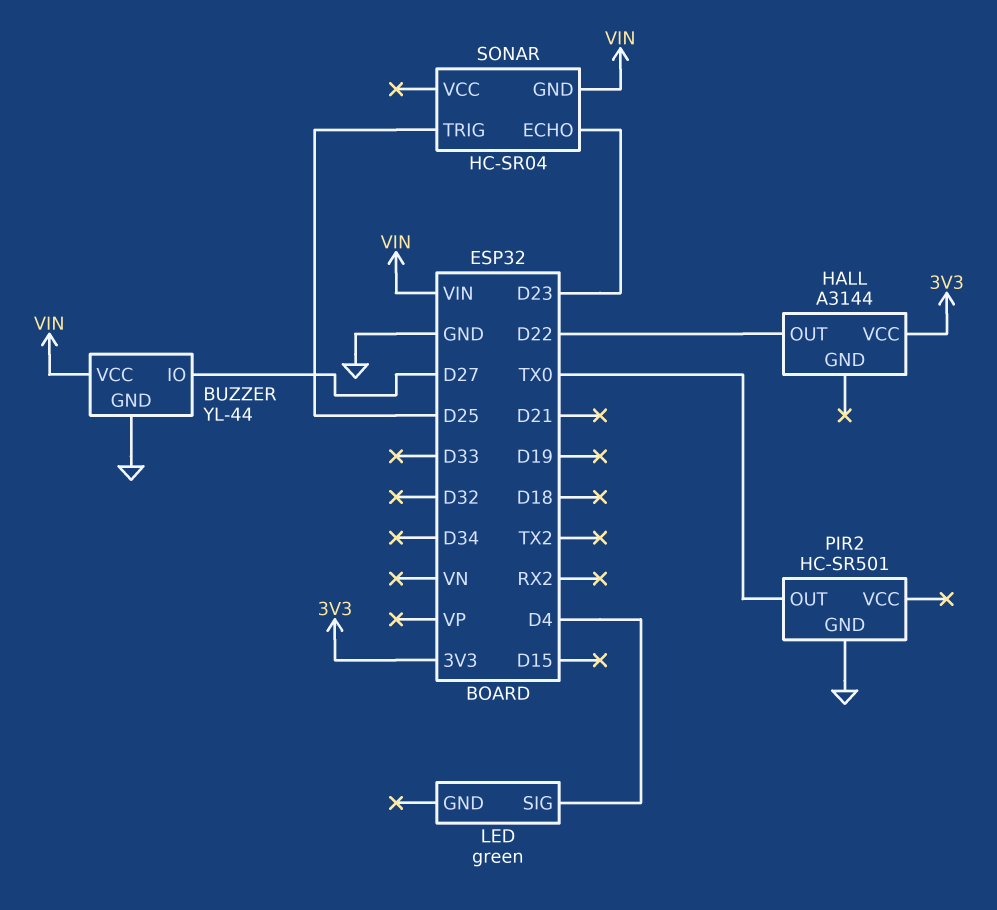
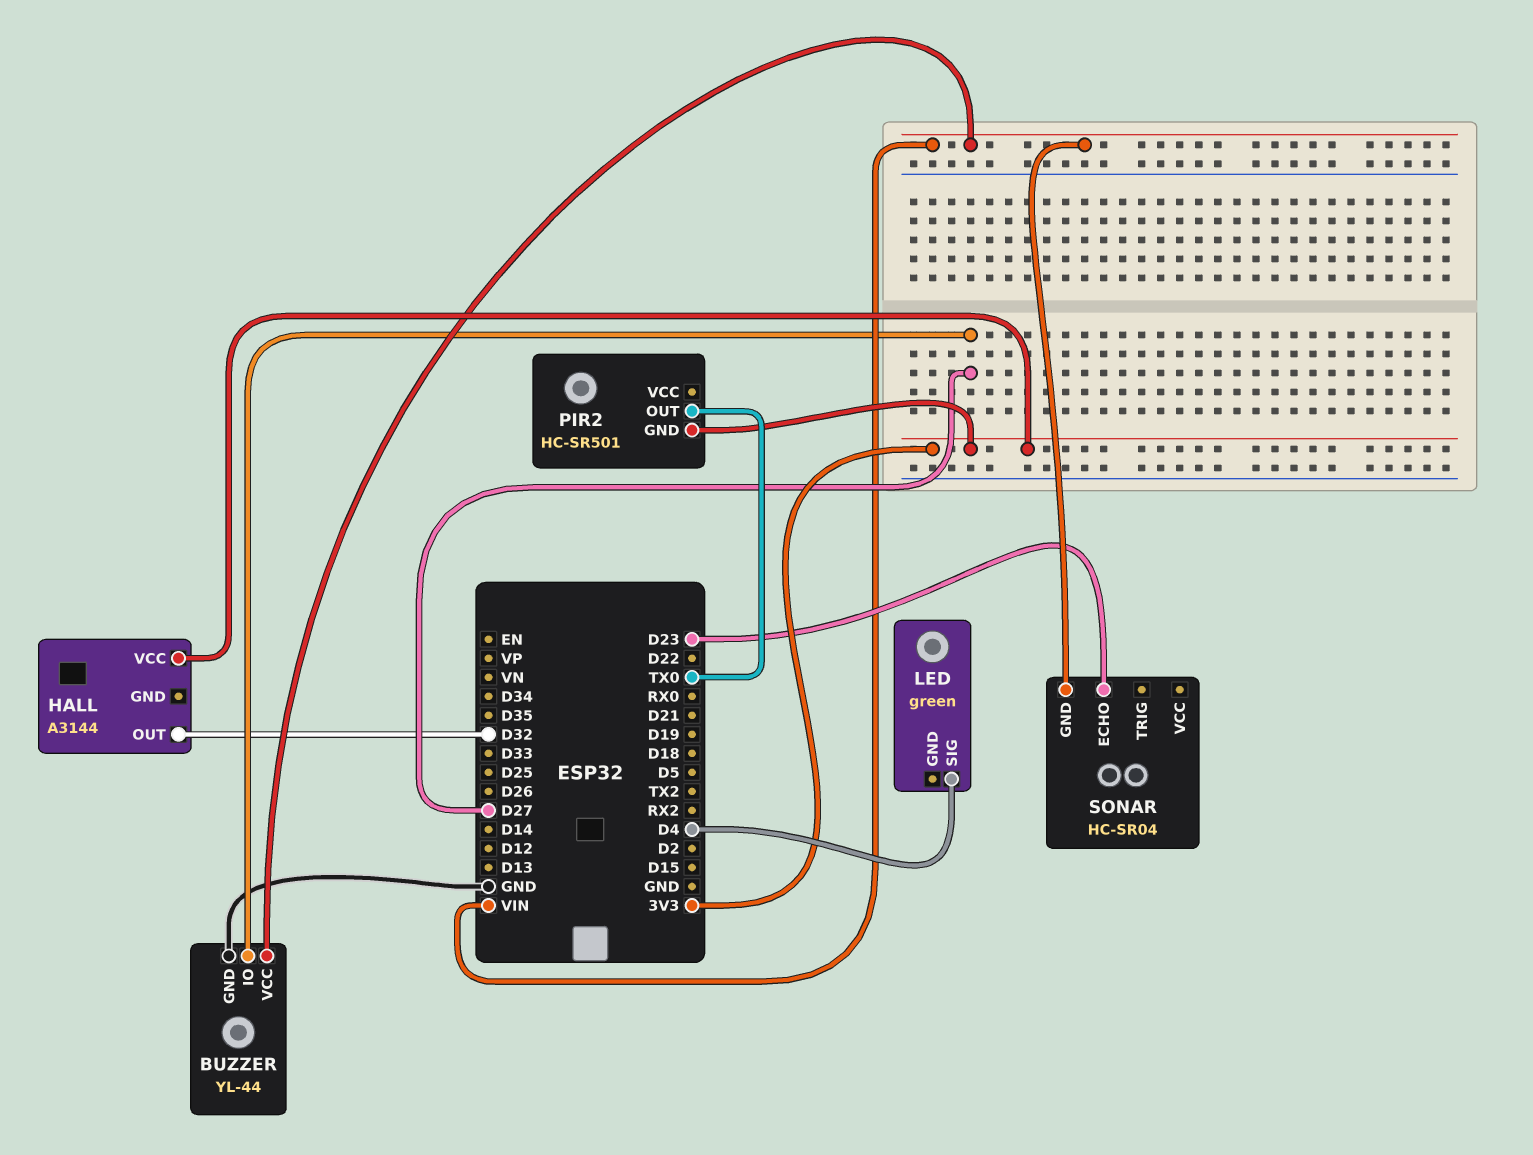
HALL pin OUT: D22 -> D32
PIR2 pin GND: GND -> 3V3
SONAR pin TRIG: D25 -> none

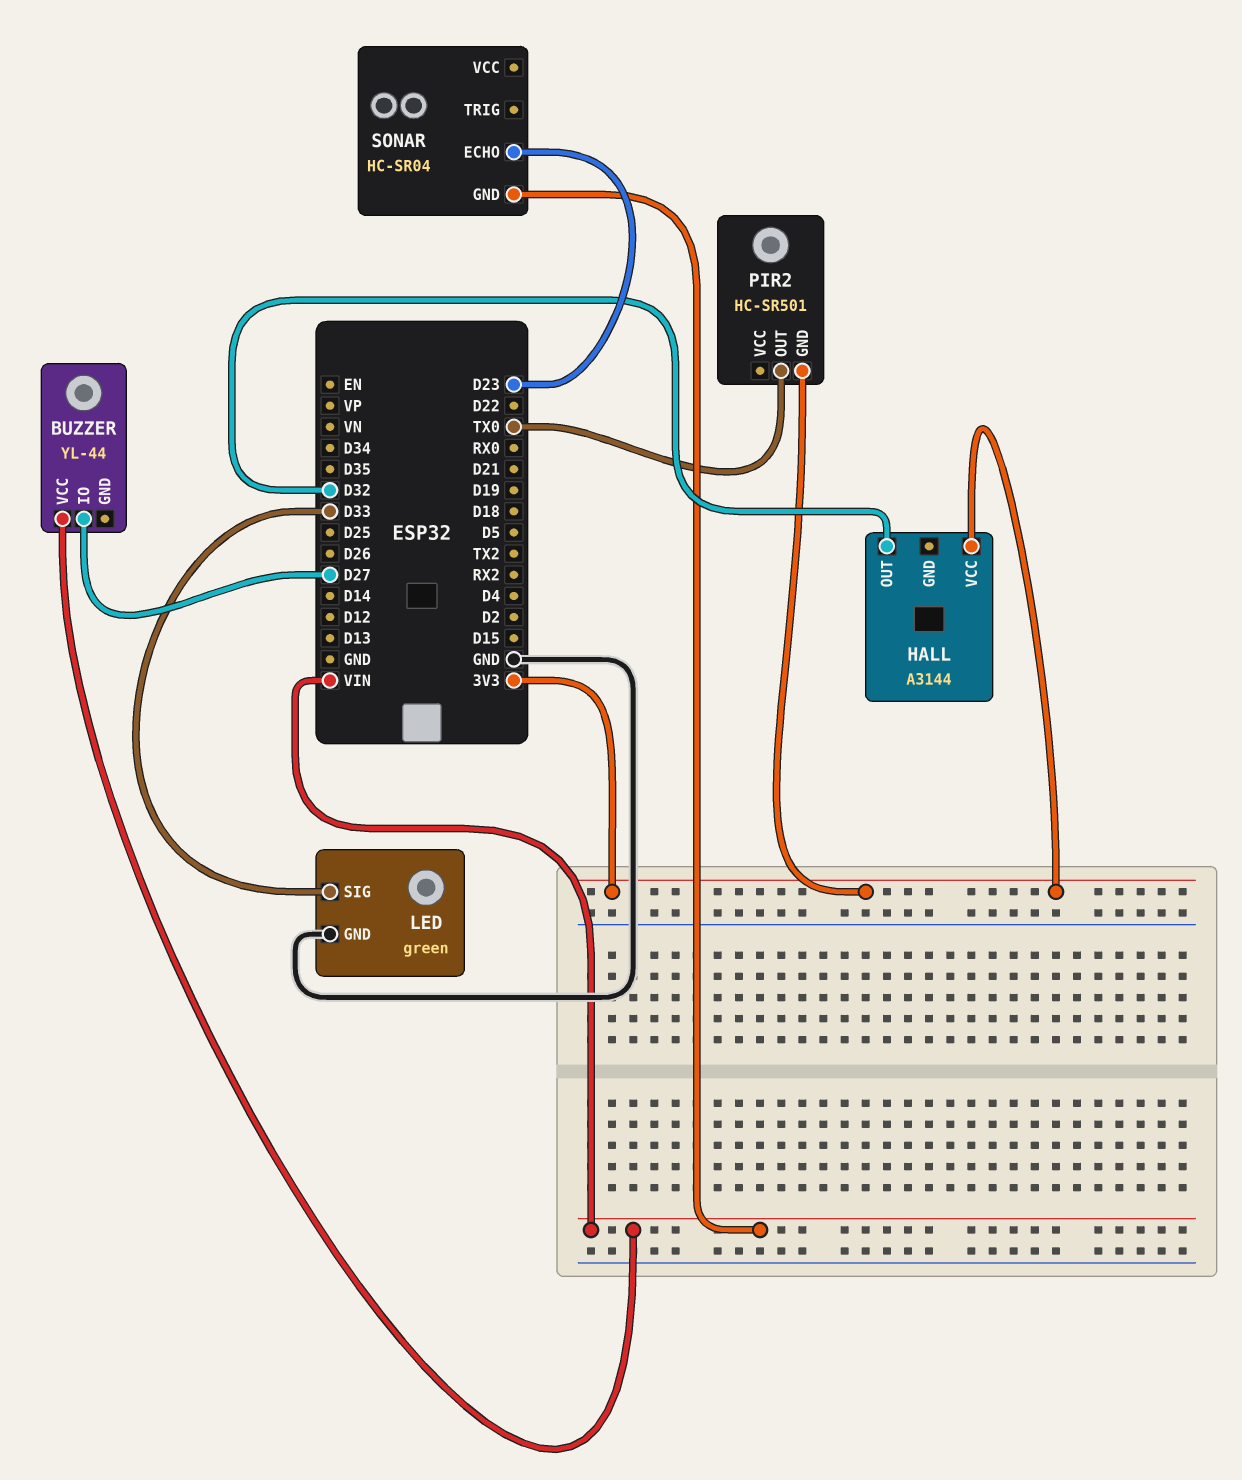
BUZZER pin GND: GND -> none
LED pin GND: none -> GND
LED pin SIG: D4 -> D33

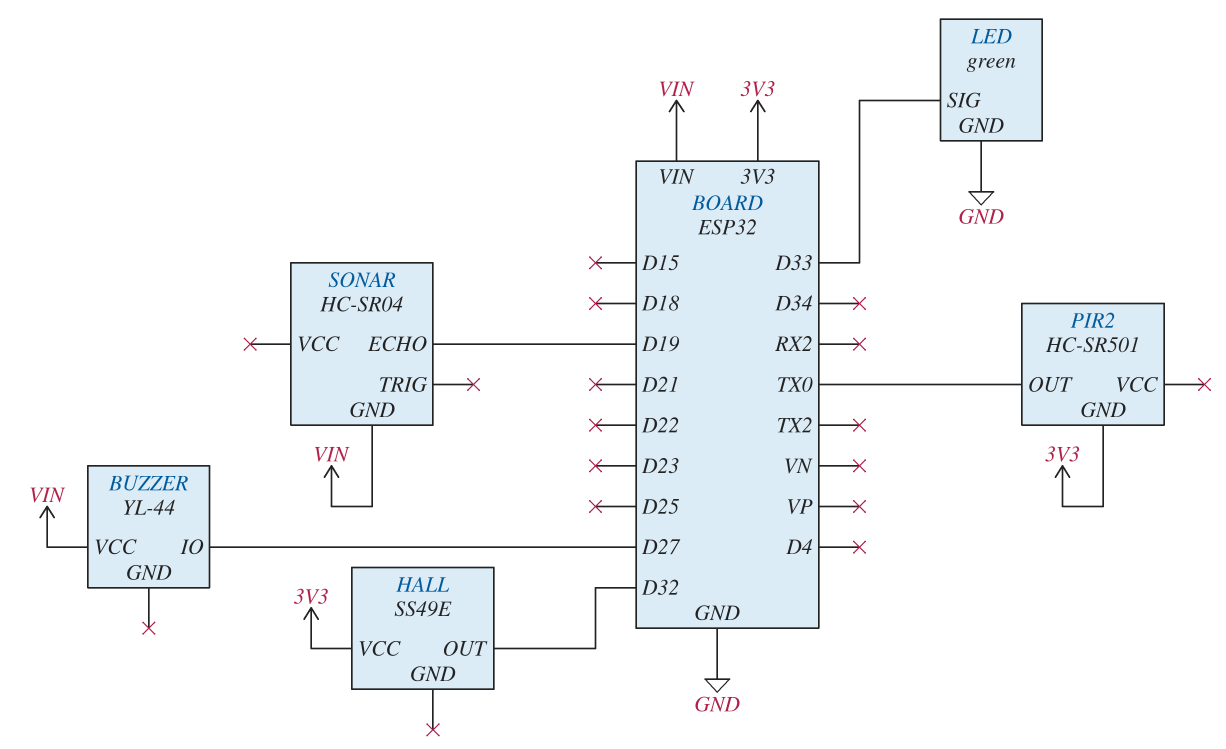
HALL: A3144 -> SS49E
SONAR pin ECHO: D23 -> D19

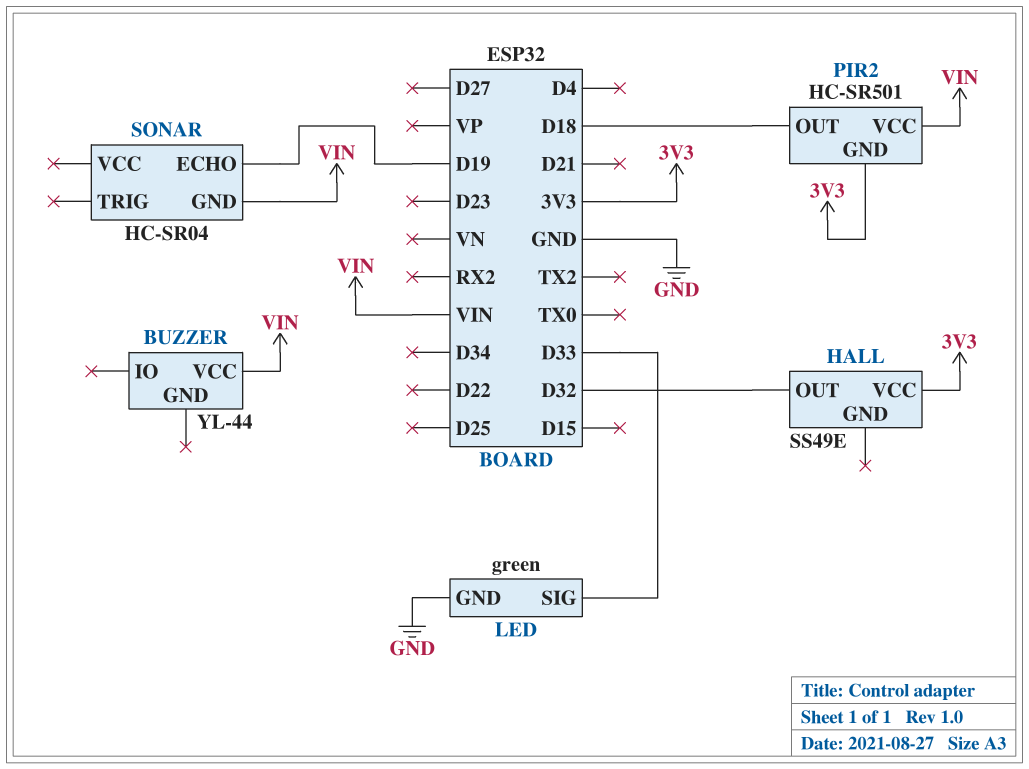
BUZZER pin IO: D27 -> none
PIR2 pin OUT: TX0 -> D18
PIR2 pin VCC: none -> VIN

